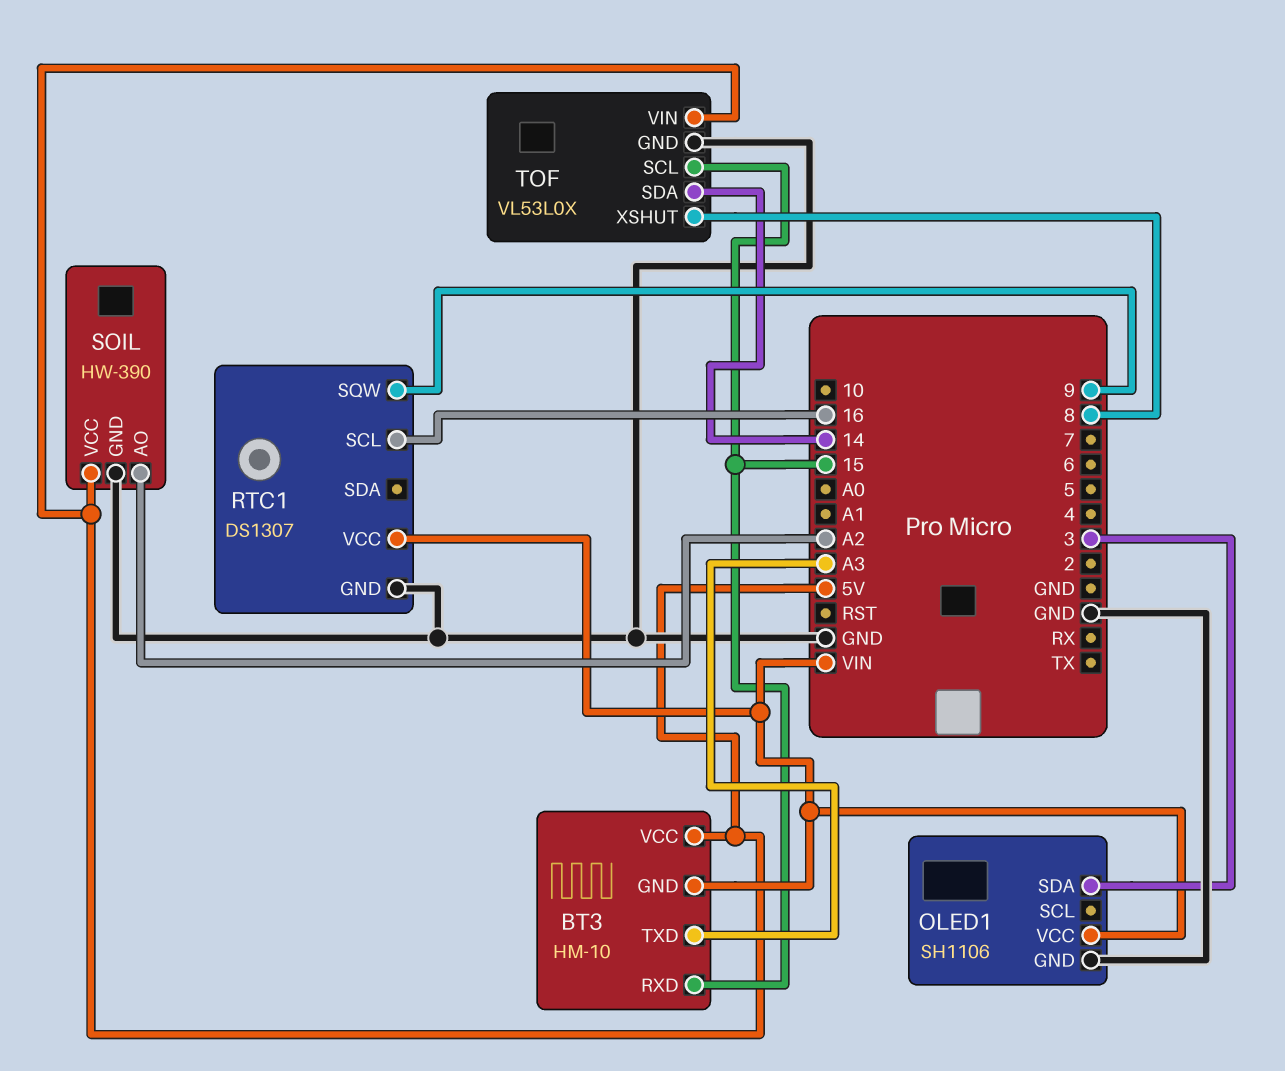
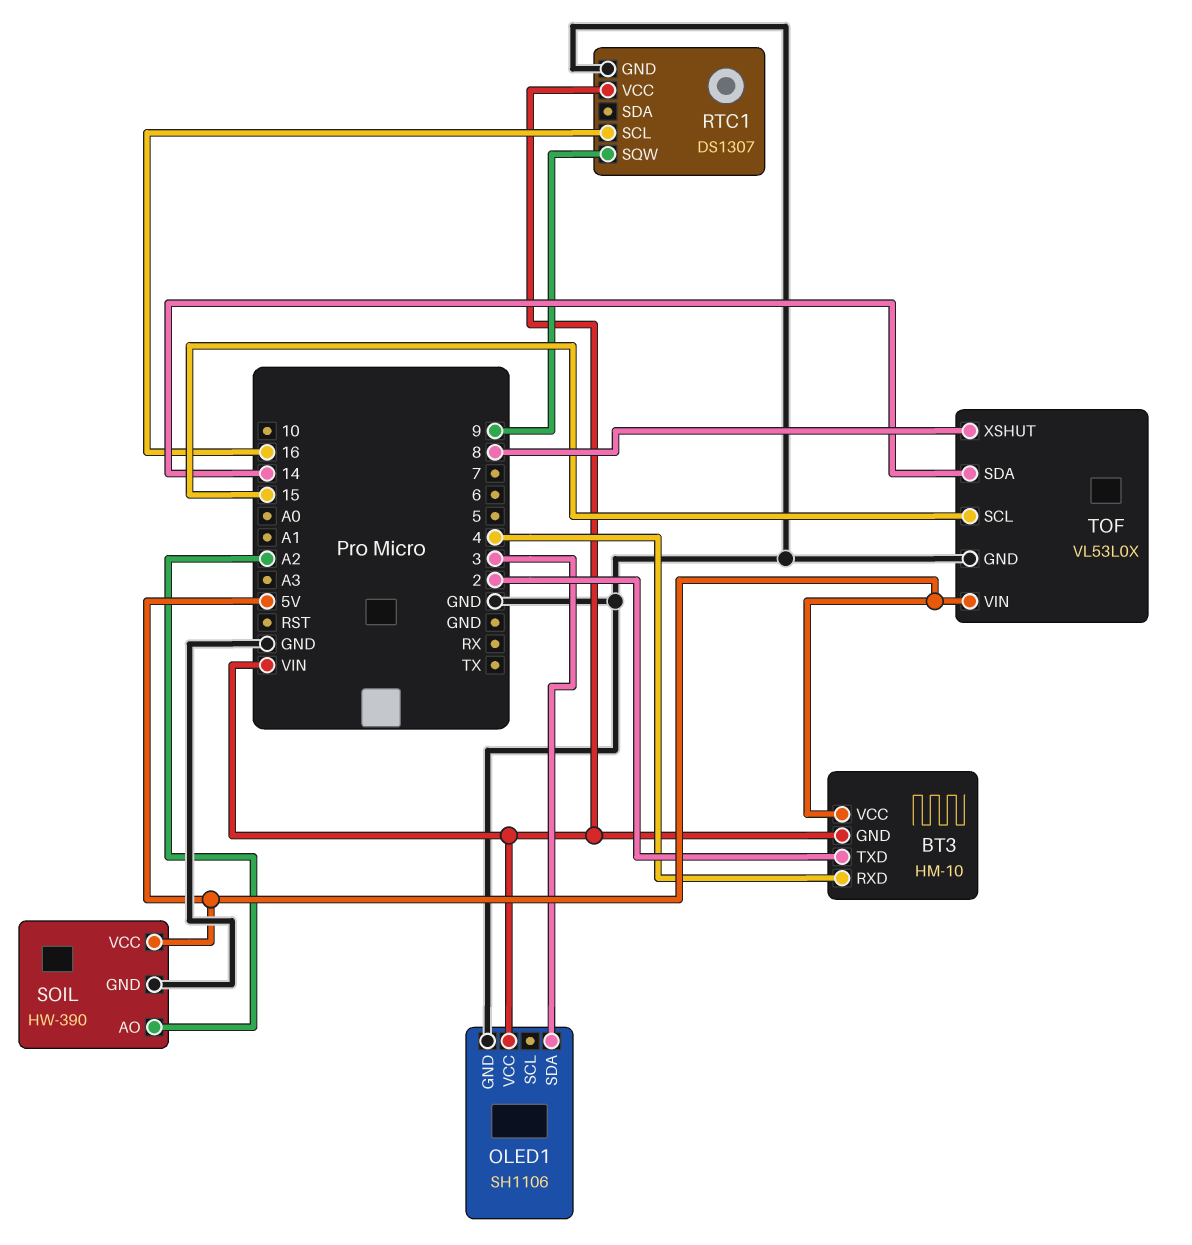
BT3 pin RXD: 15 -> 4
BT3 pin TXD: A3 -> 2

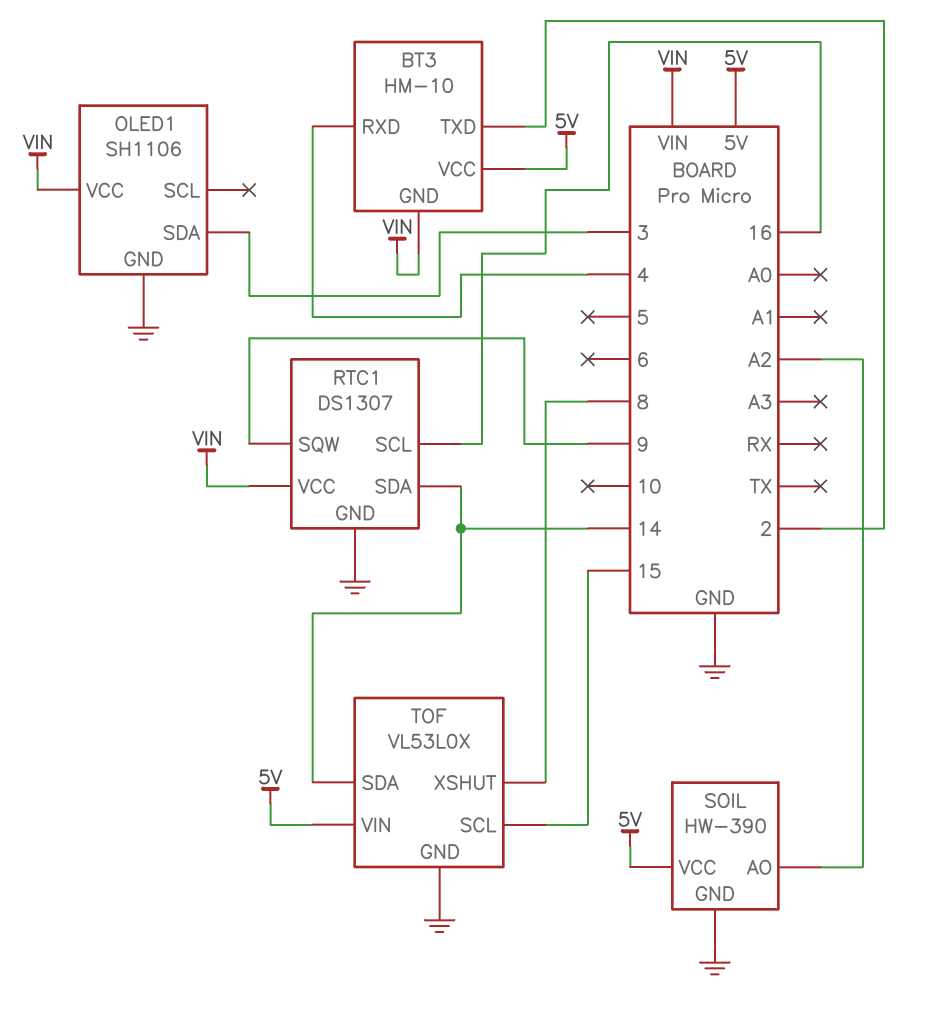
RTC1 pin SDA: none -> 14

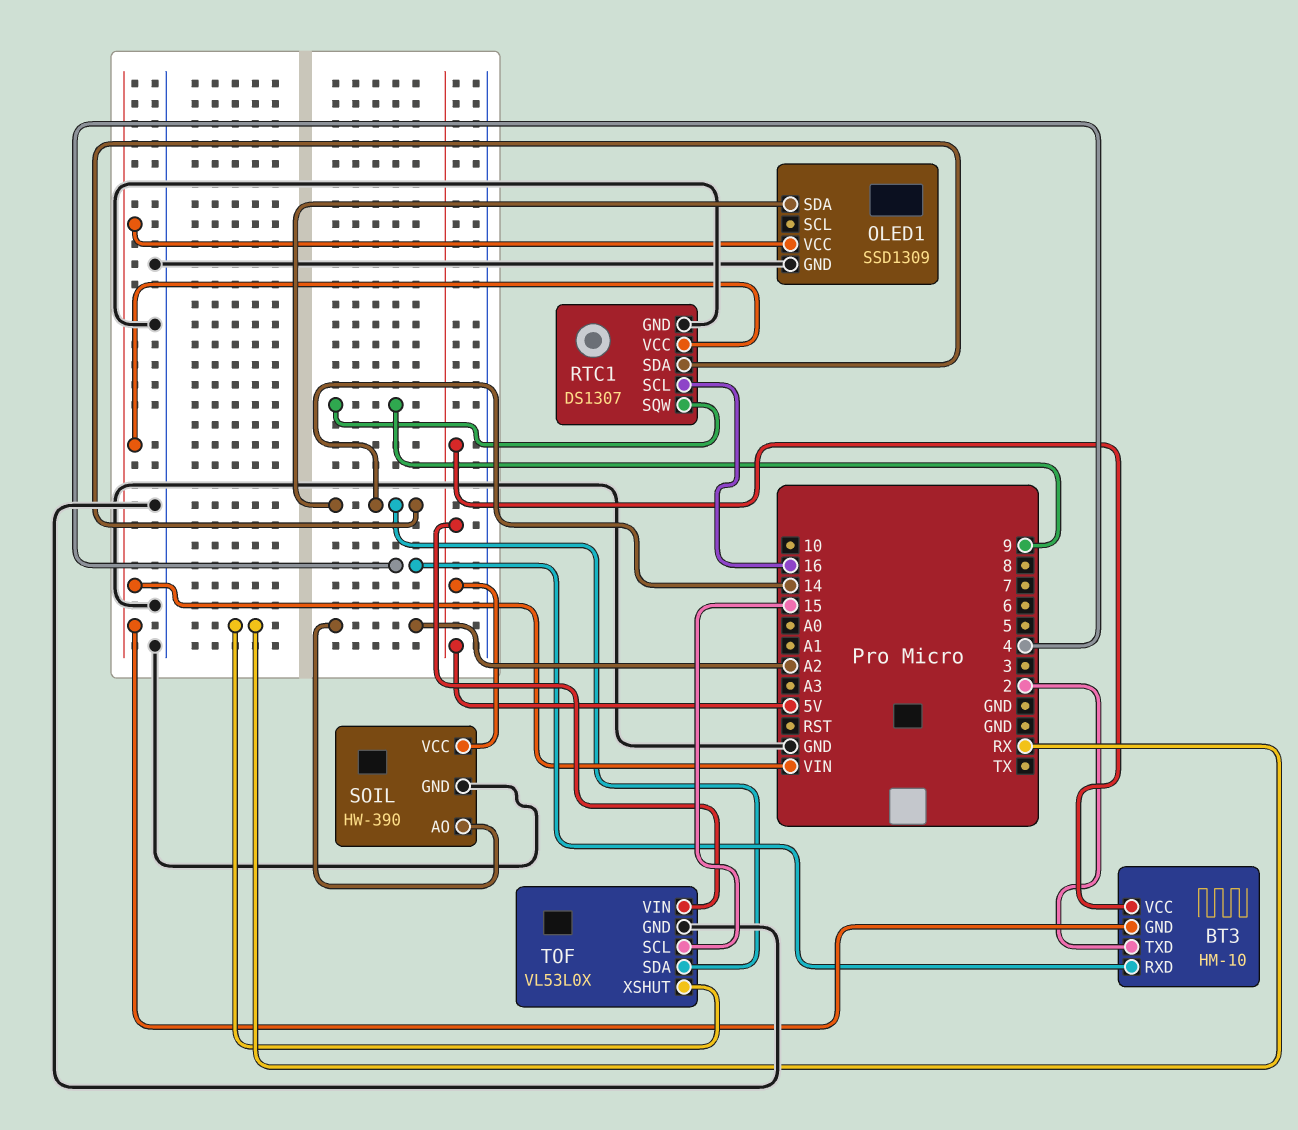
OLED1: SH1106 -> SSD1309
OLED1 pin SDA: 3 -> 14
TOF pin XSHUT: 8 -> RX

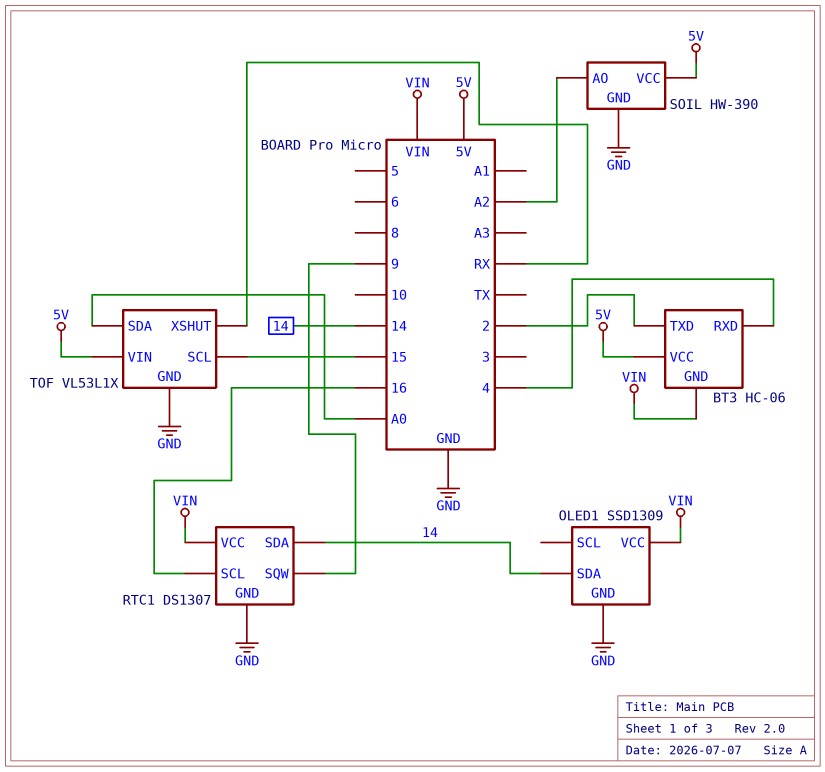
BT3: HM-10 -> HC-06
TOF: VL53L0X -> VL53L1X
TOF pin SDA: 14 -> A0

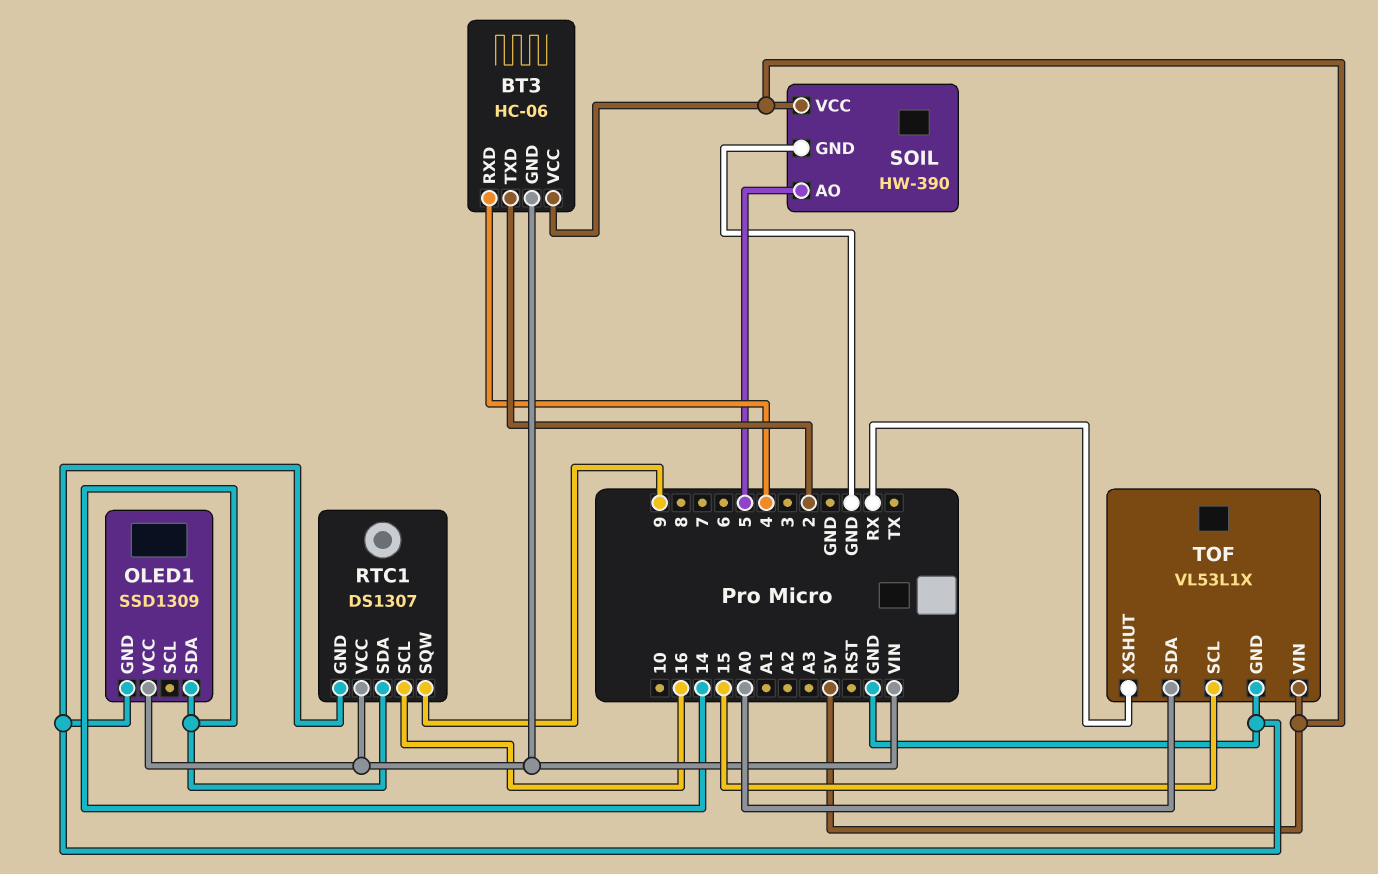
SOIL pin AO: A2 -> 5

